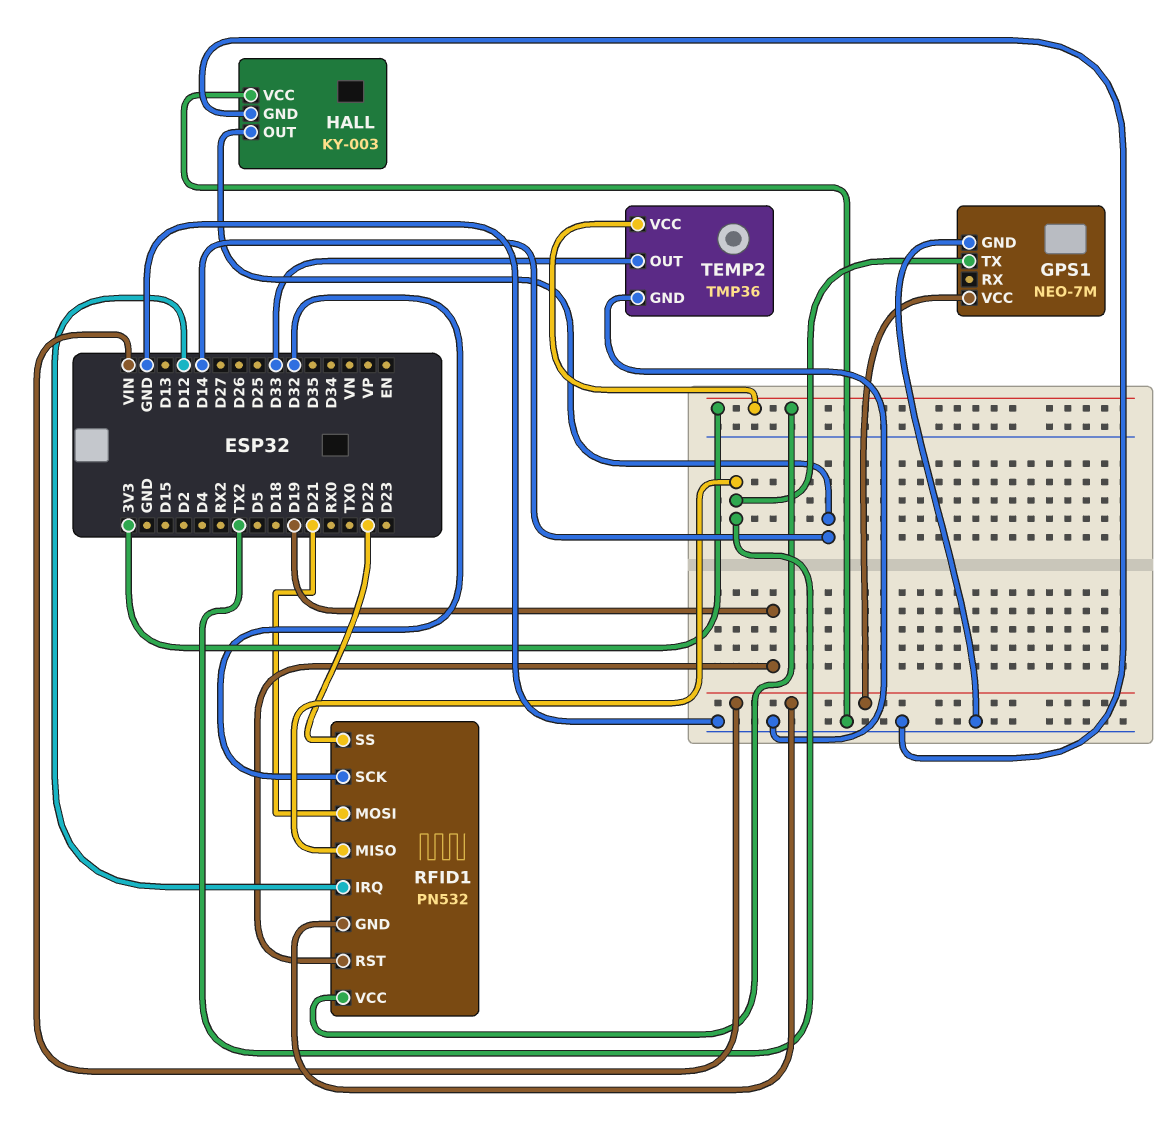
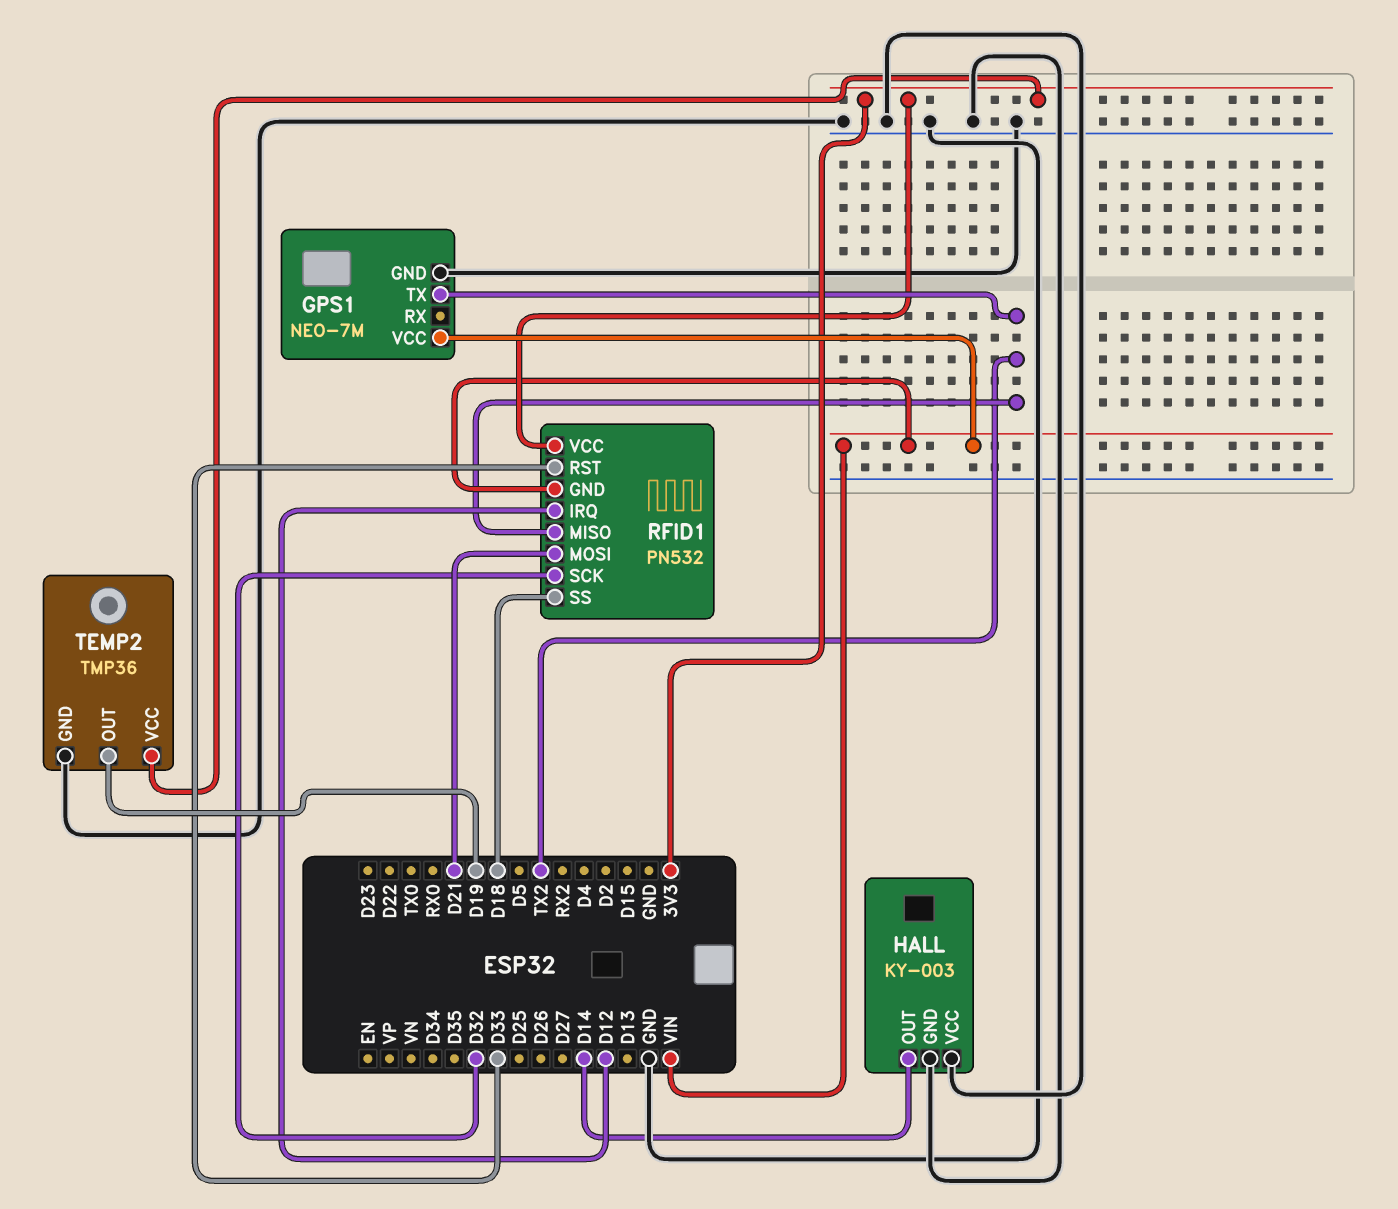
RFID1 pin RST: D19 -> D33
RFID1 pin SS: D22 -> D18
TEMP2 pin OUT: D33 -> D19

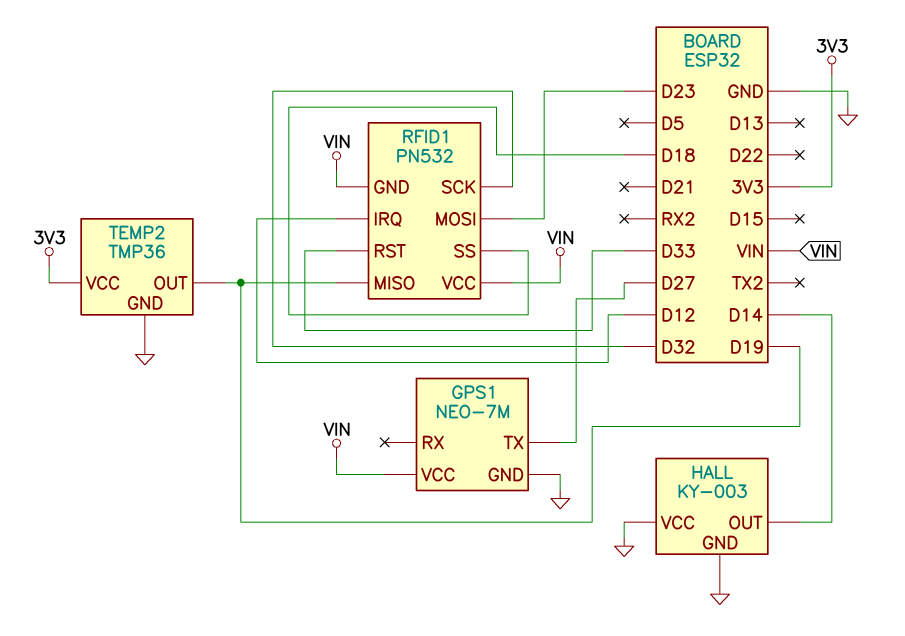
GPS1 pin TX: TX2 -> D27
RFID1 pin MISO: TX2 -> D19
RFID1 pin MOSI: D21 -> D23
RFID1 pin VCC: 3V3 -> VIN

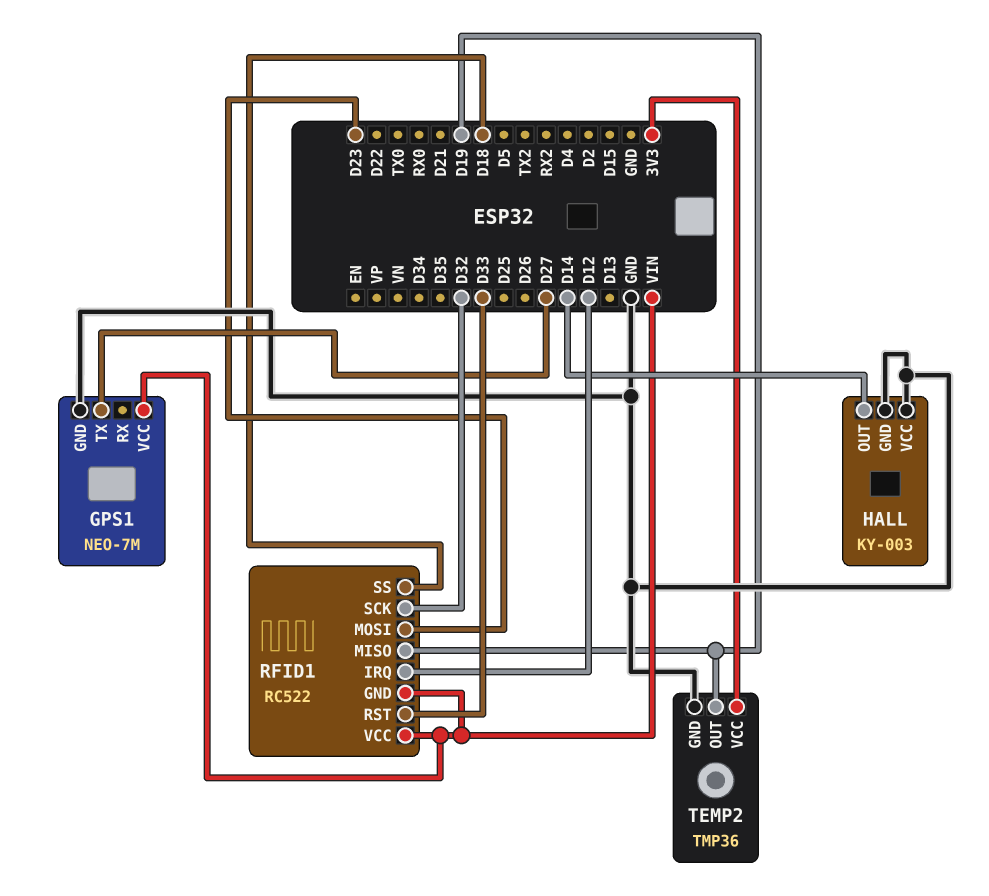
RFID1: PN532 -> RC522

